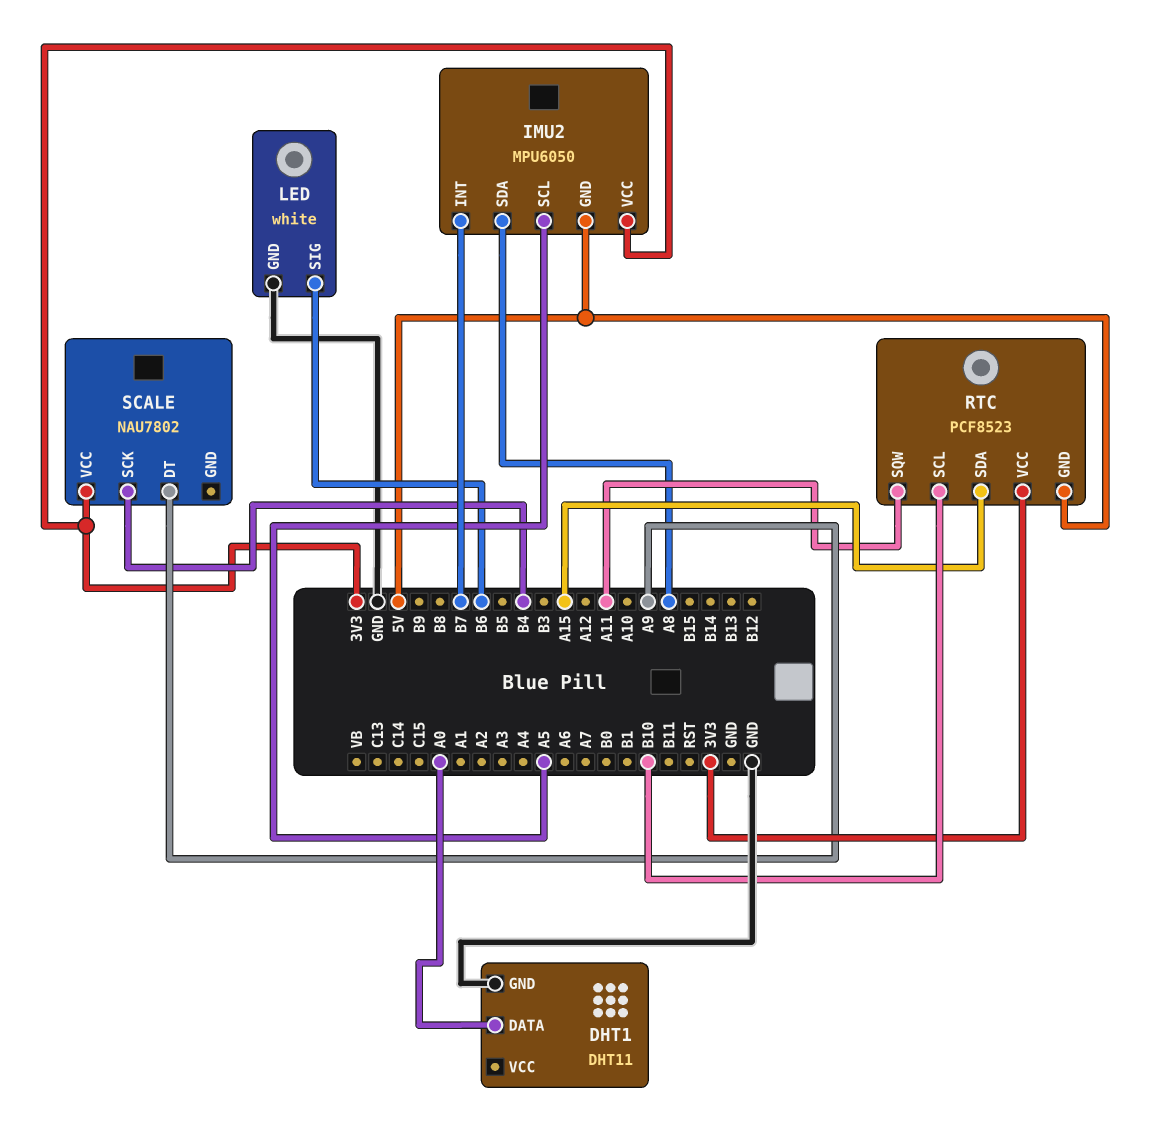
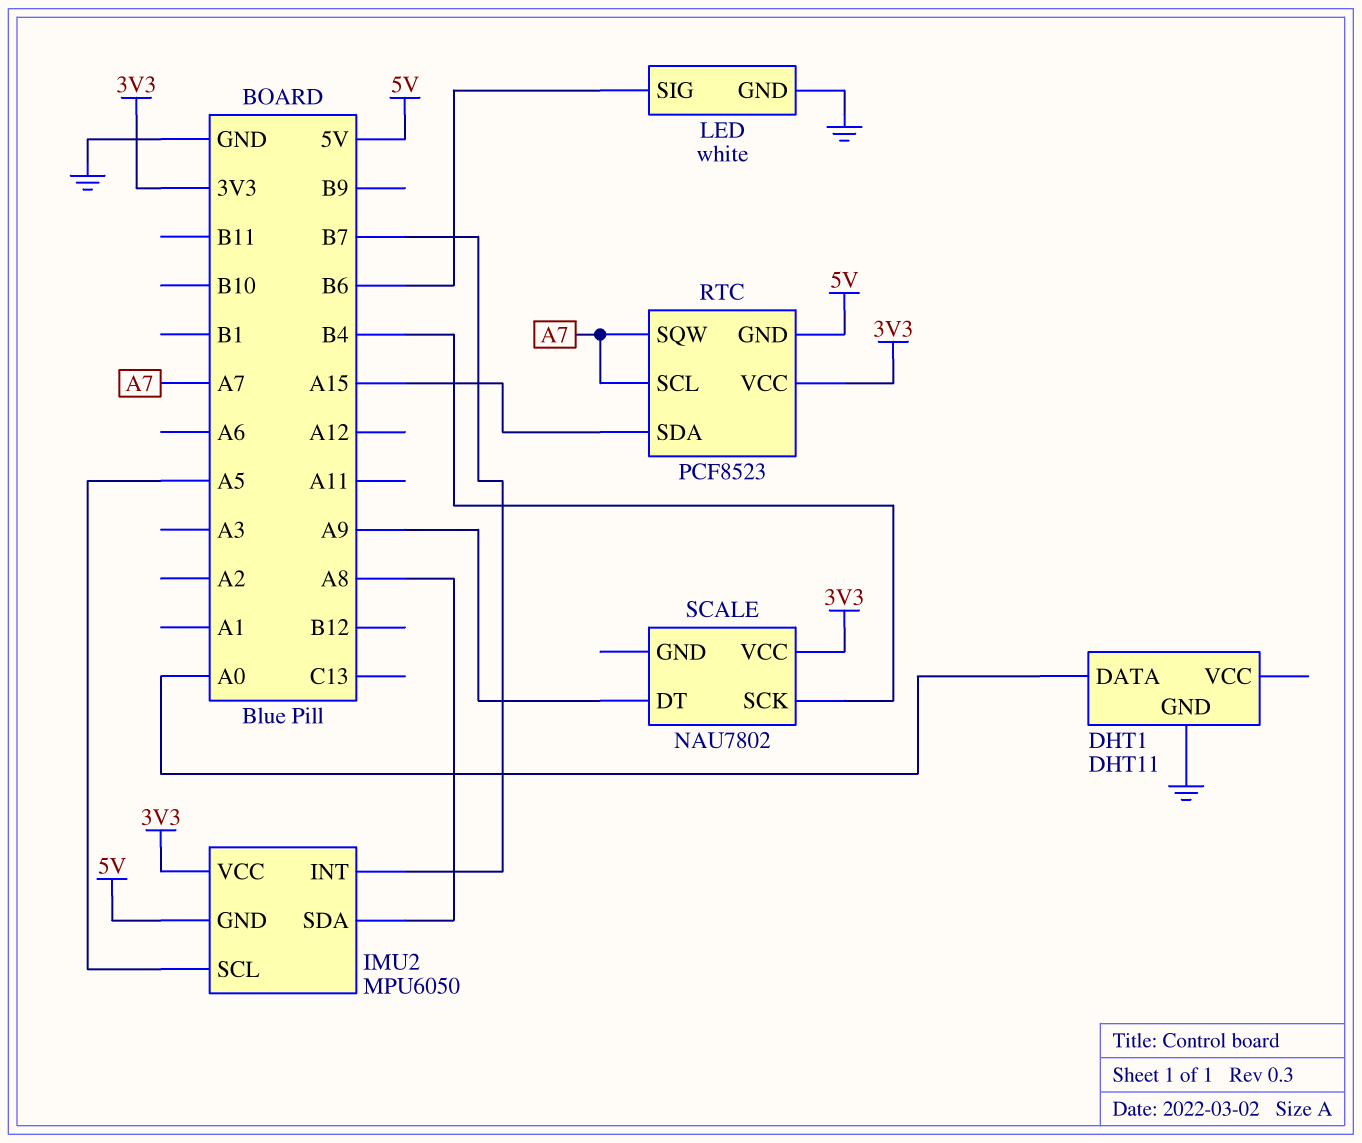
RTC pin SCL: B10 -> A7
RTC pin SQW: A11 -> A7

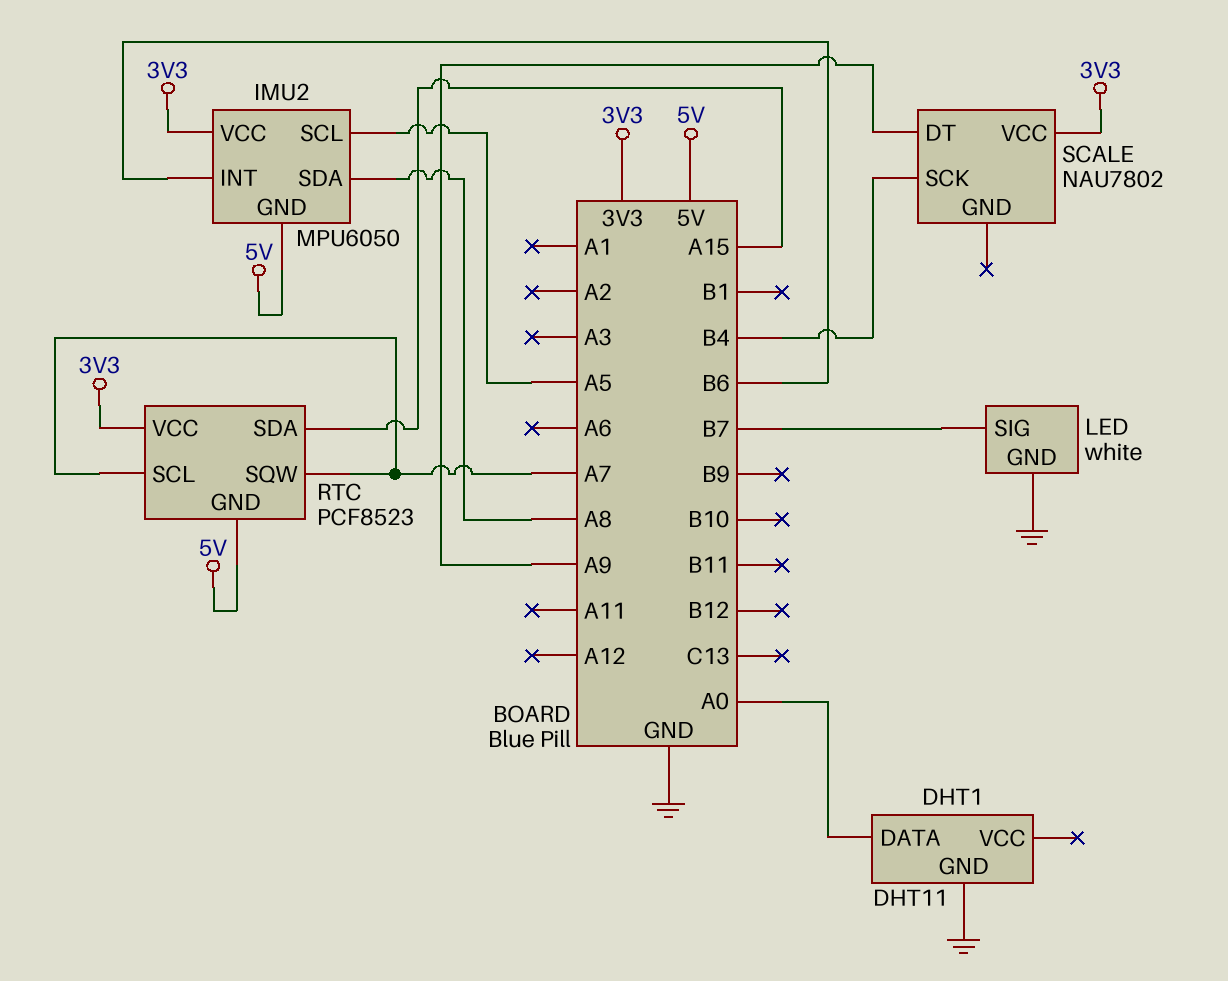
IMU2 pin INT: B7 -> B6
LED pin SIG: B6 -> B7

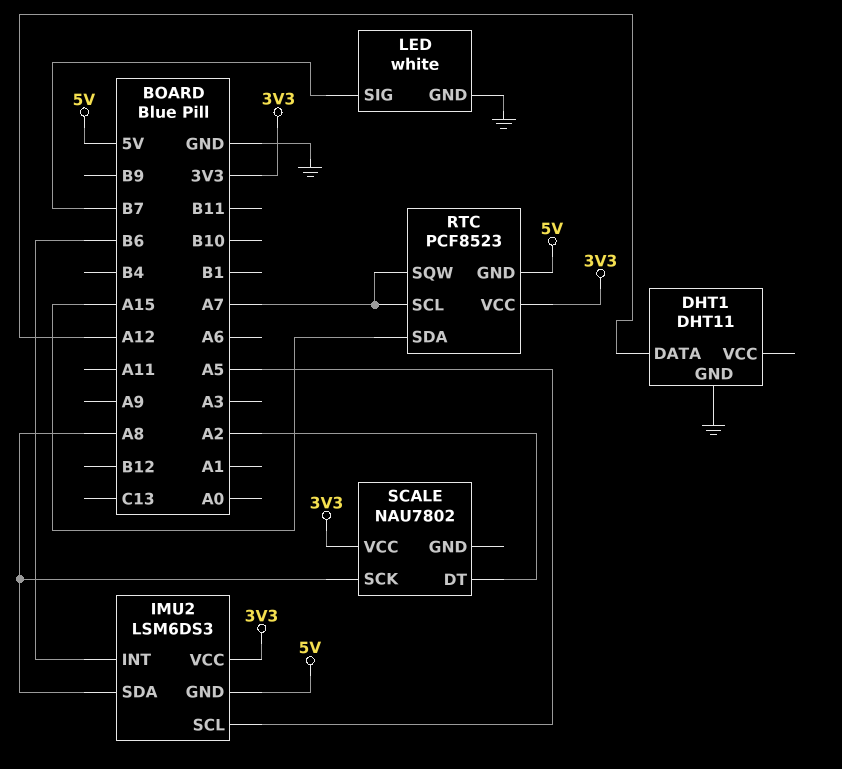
DHT1 pin DATA: A0 -> A12
IMU2: MPU6050 -> LSM6DS3
SCALE pin DT: A9 -> A2
SCALE pin SCK: B4 -> A8

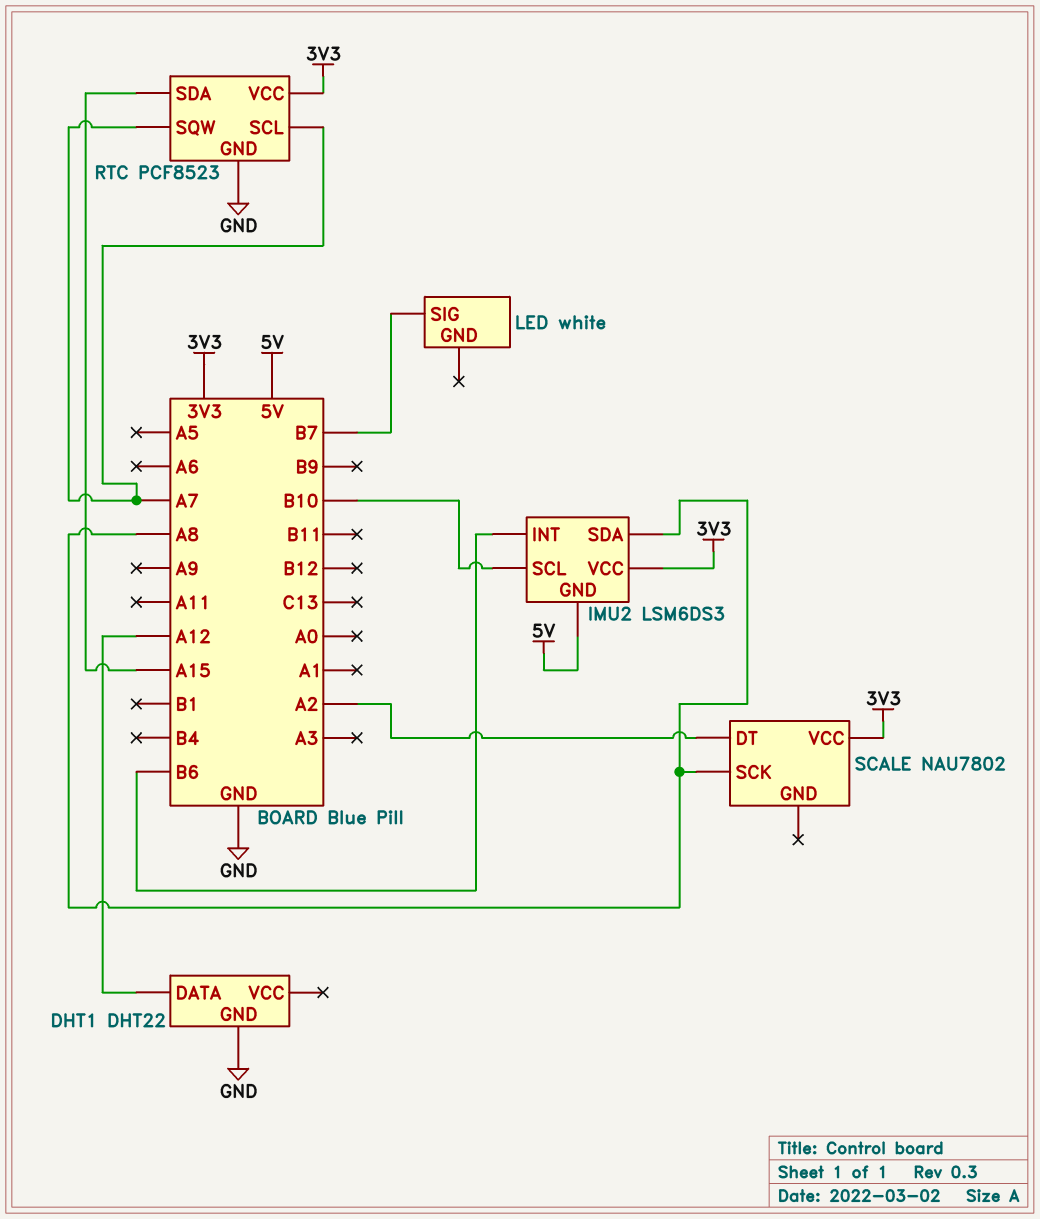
DHT1: DHT11 -> DHT22
IMU2 pin SCL: A5 -> B10
LED pin GND: GND -> none
RTC pin GND: 5V -> GND

